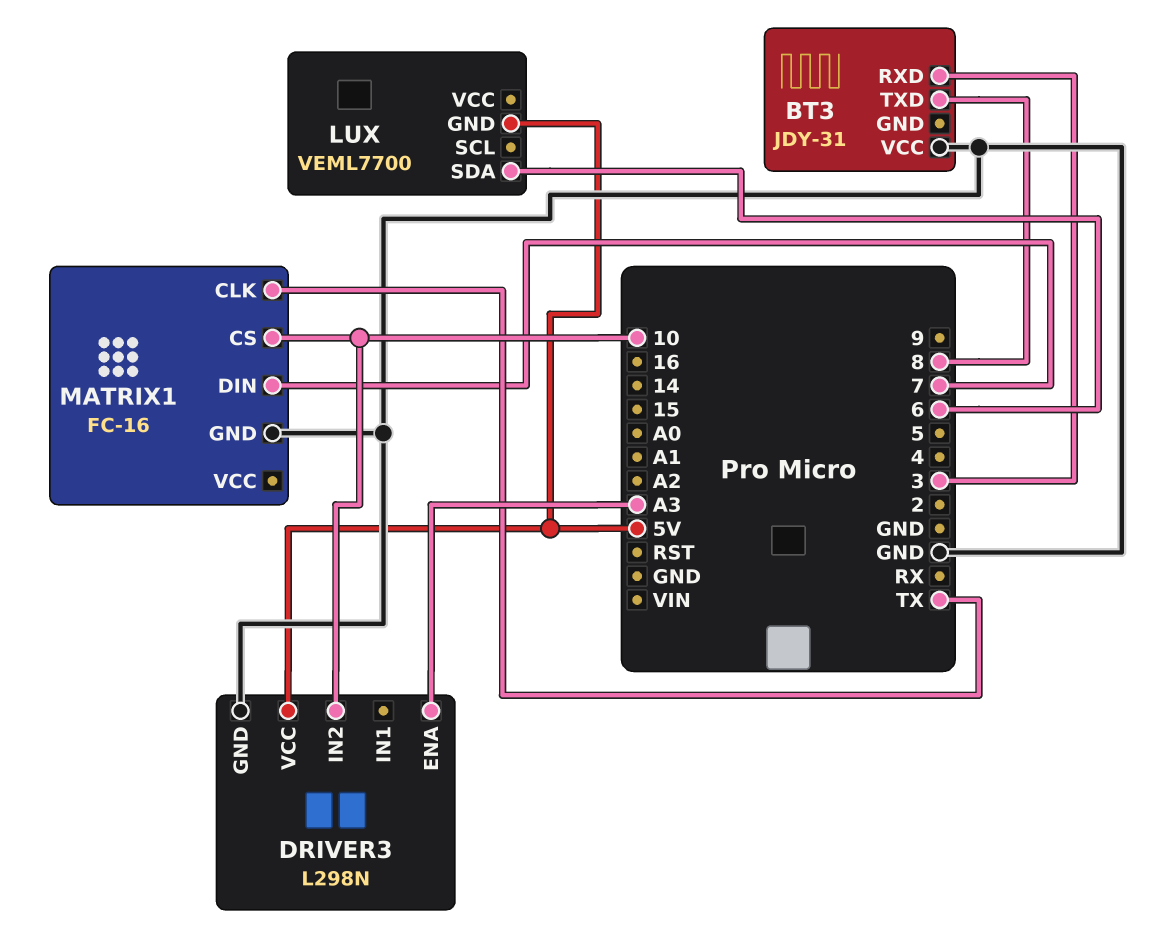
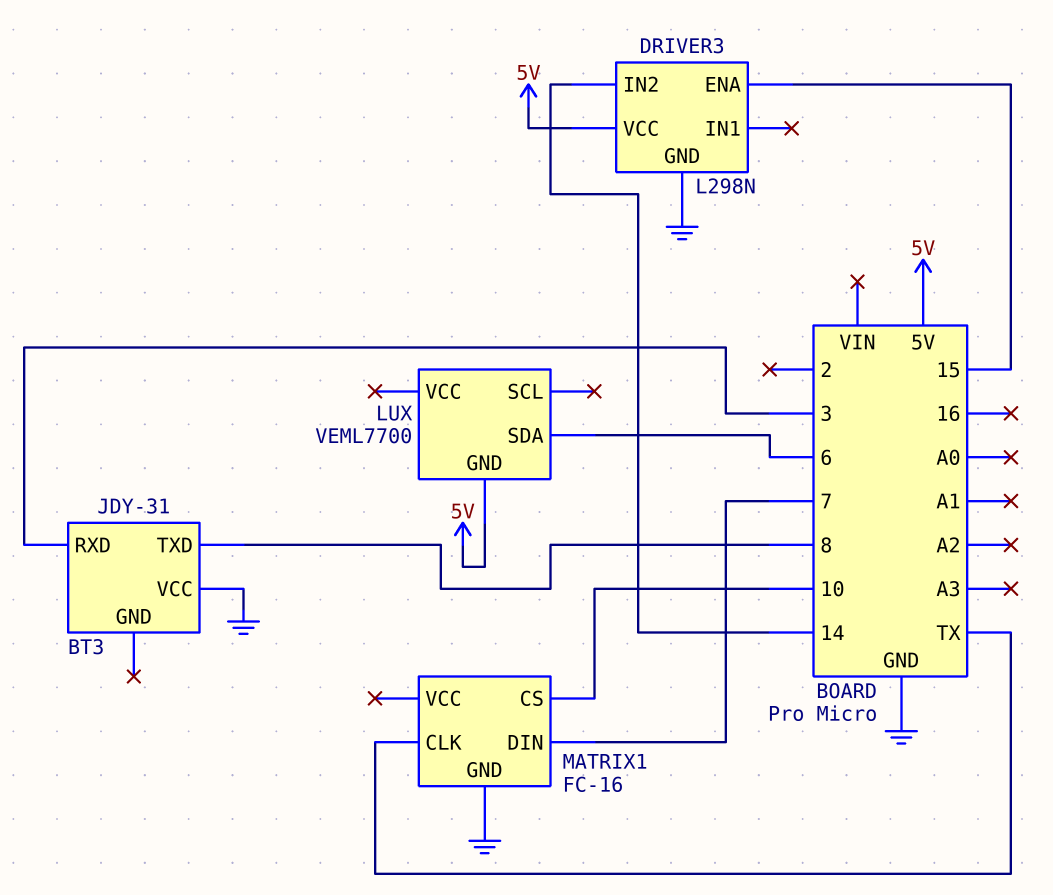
DRIVER3 pin ENA: A3 -> 15
DRIVER3 pin IN2: 10 -> 14

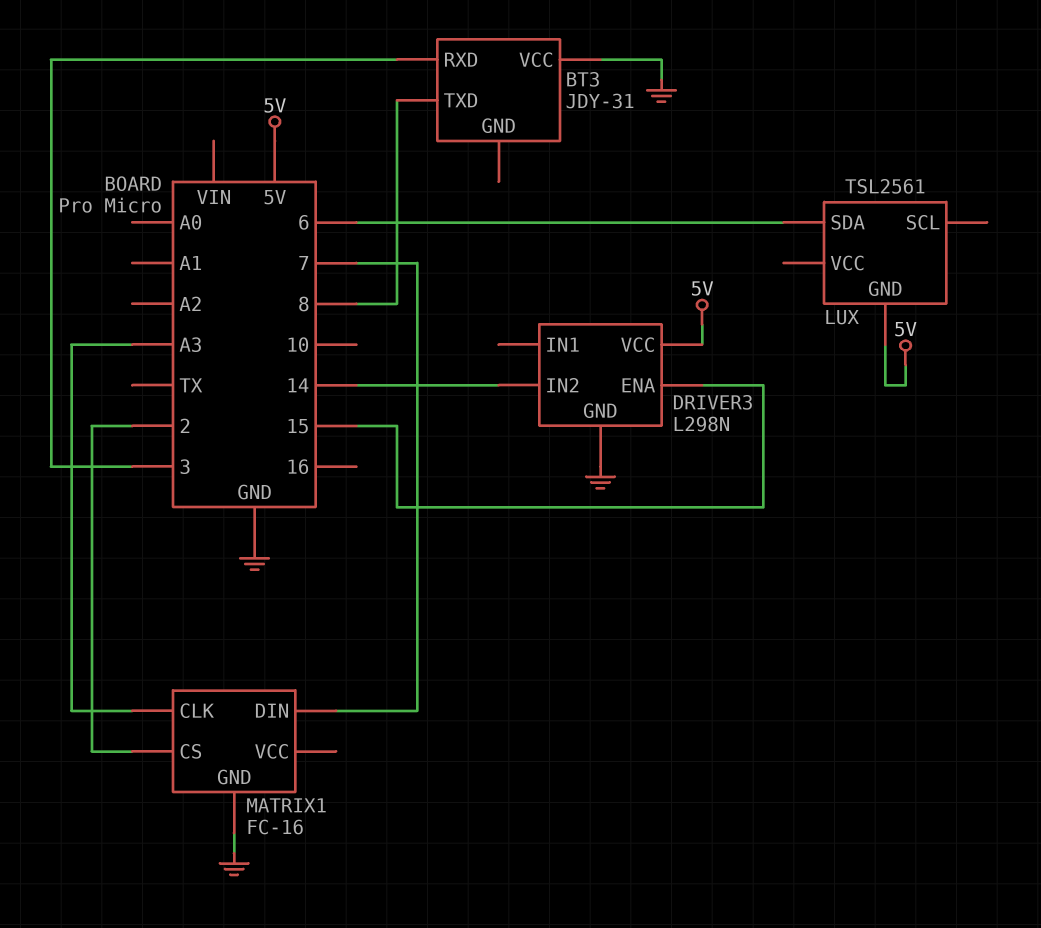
LUX: VEML7700 -> TSL2561
MATRIX1 pin CLK: TX -> A3
MATRIX1 pin CS: 10 -> 2

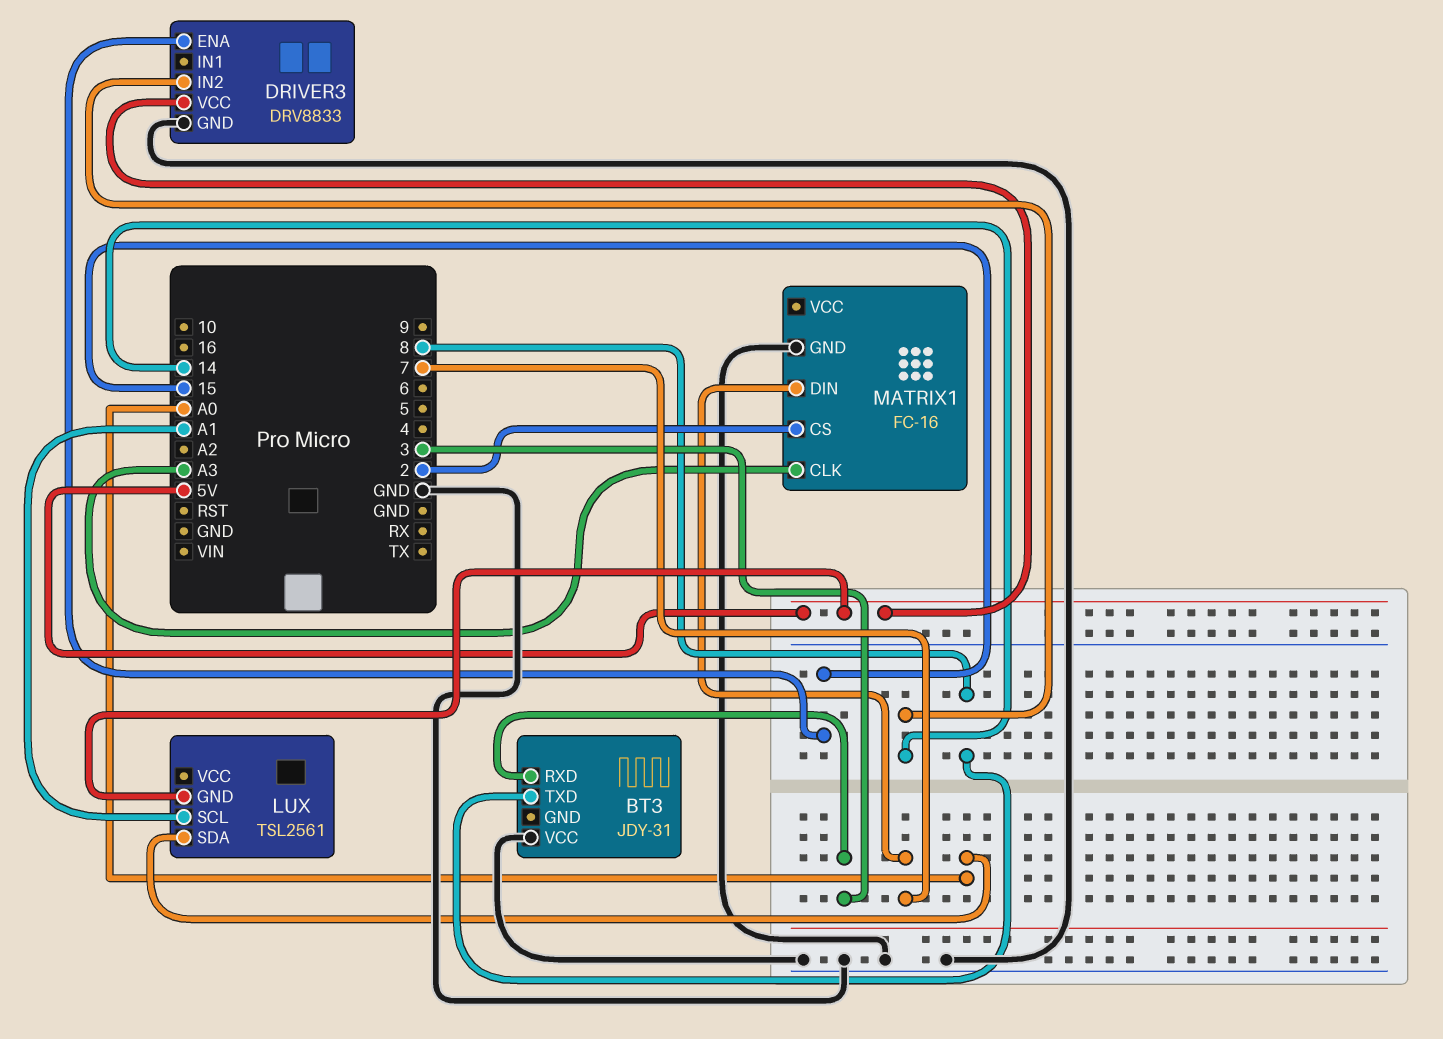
DRIVER3: L298N -> DRV8833
LUX pin SCL: none -> A1
LUX pin SDA: 6 -> A0

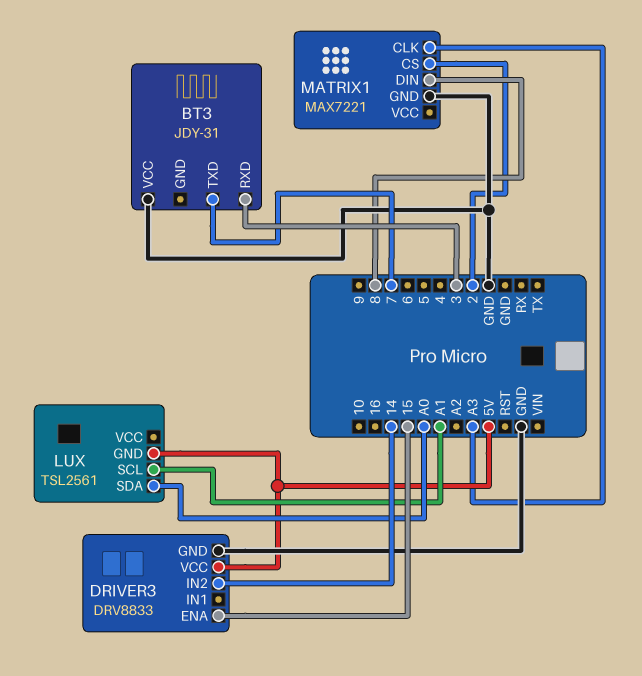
BT3 pin TXD: 8 -> 7
MATRIX1: FC-16 -> MAX7221
MATRIX1 pin DIN: 7 -> 8

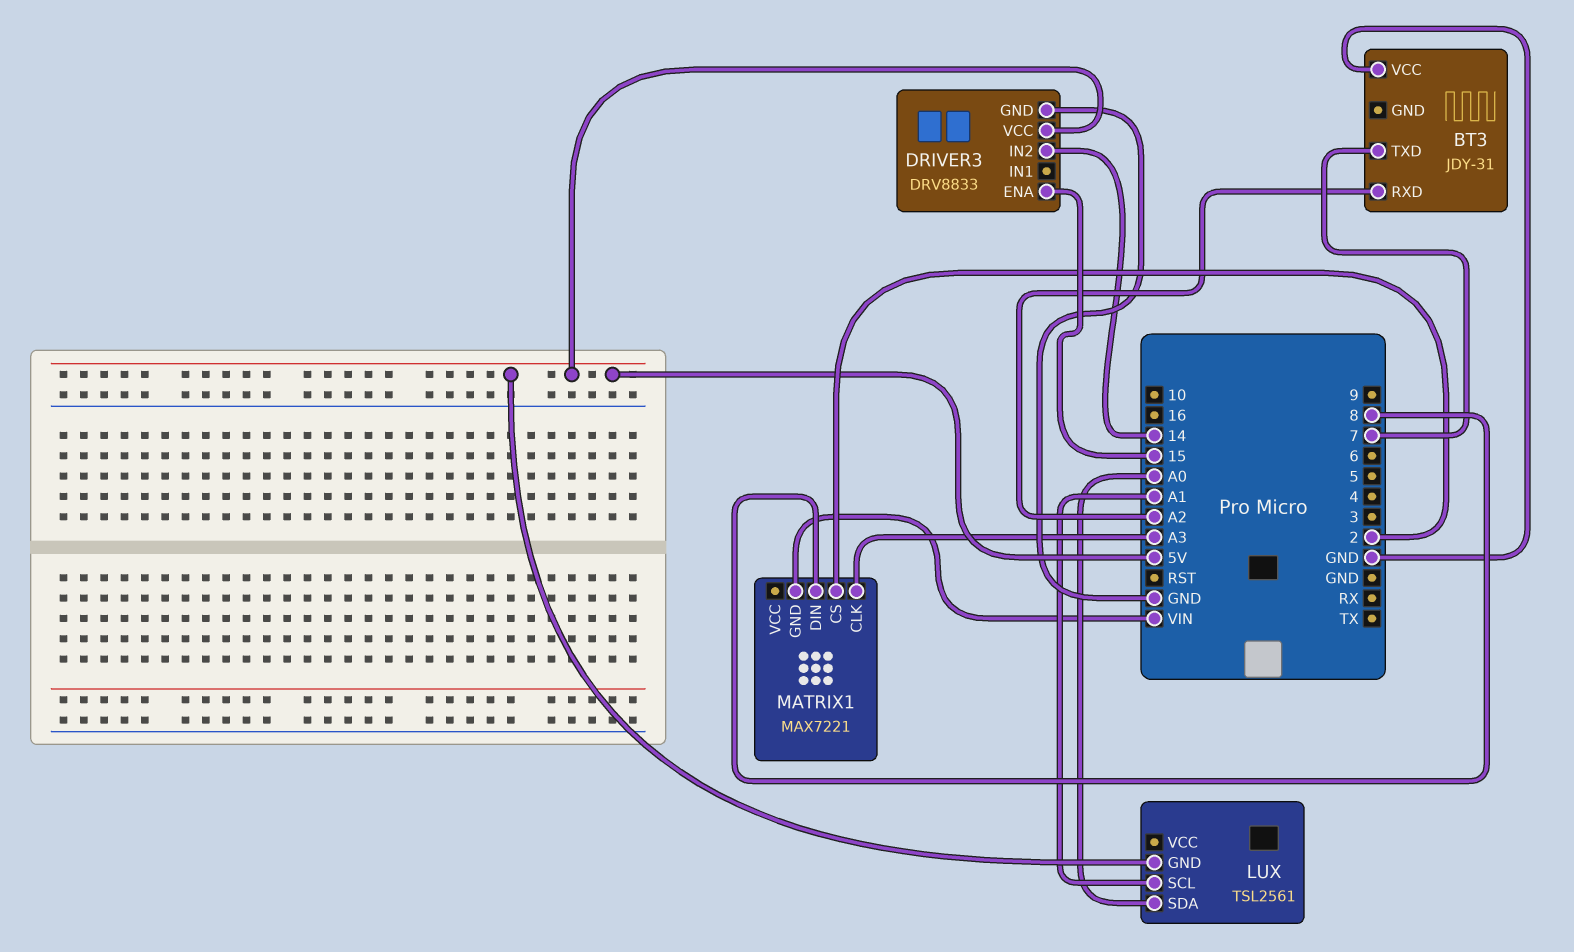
BT3 pin RXD: 3 -> A2
MATRIX1 pin GND: GND -> VIN

